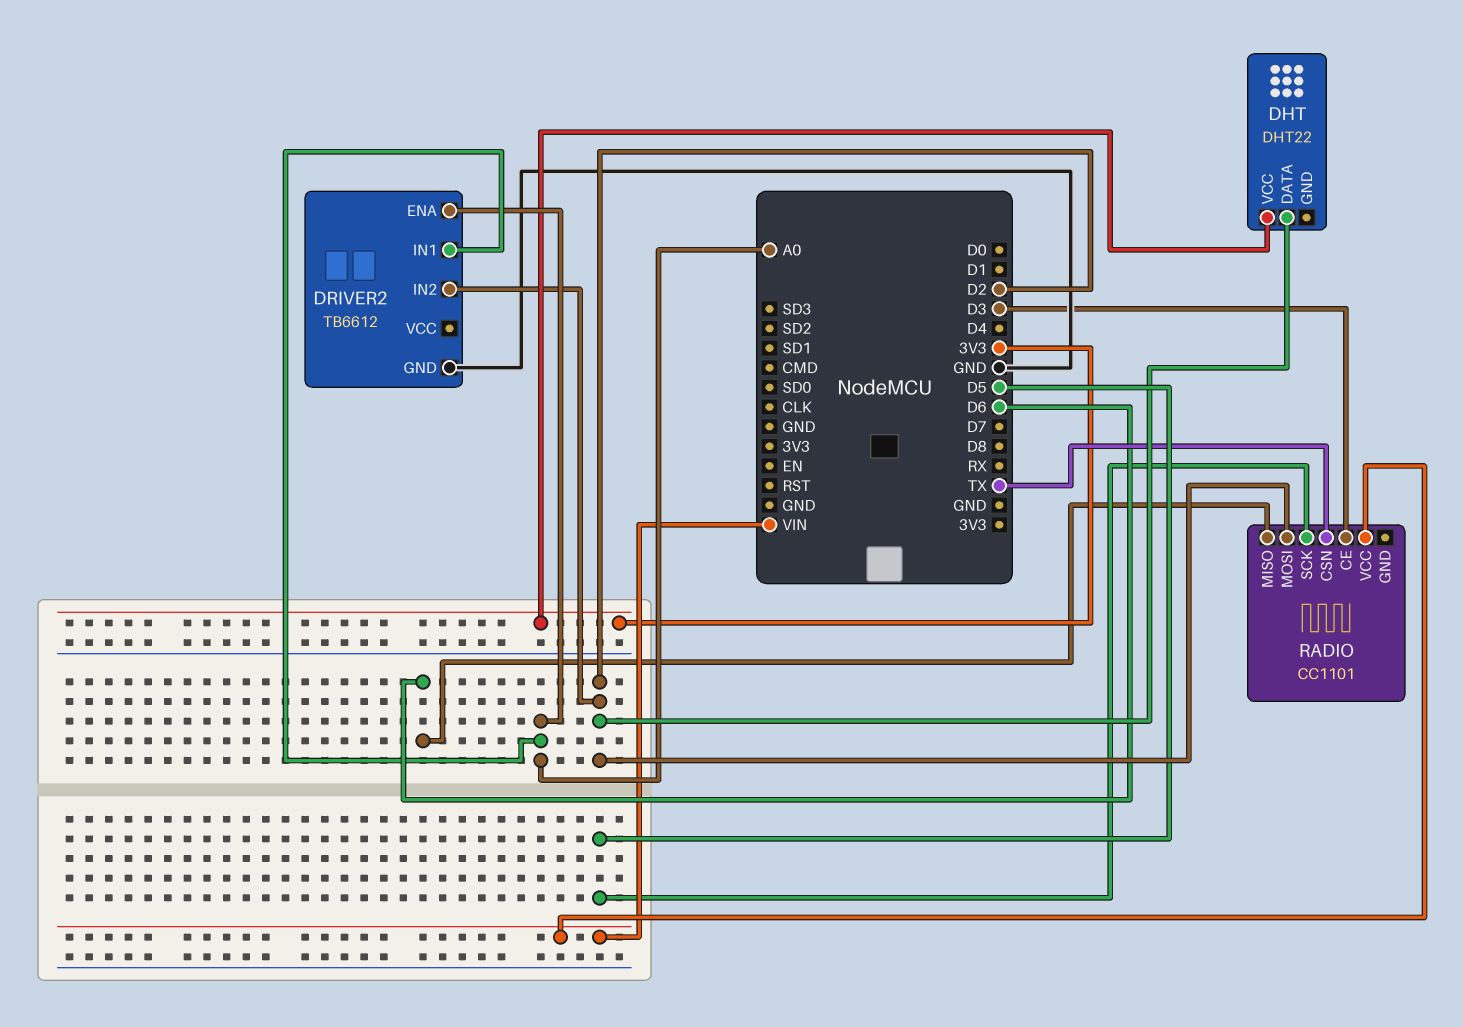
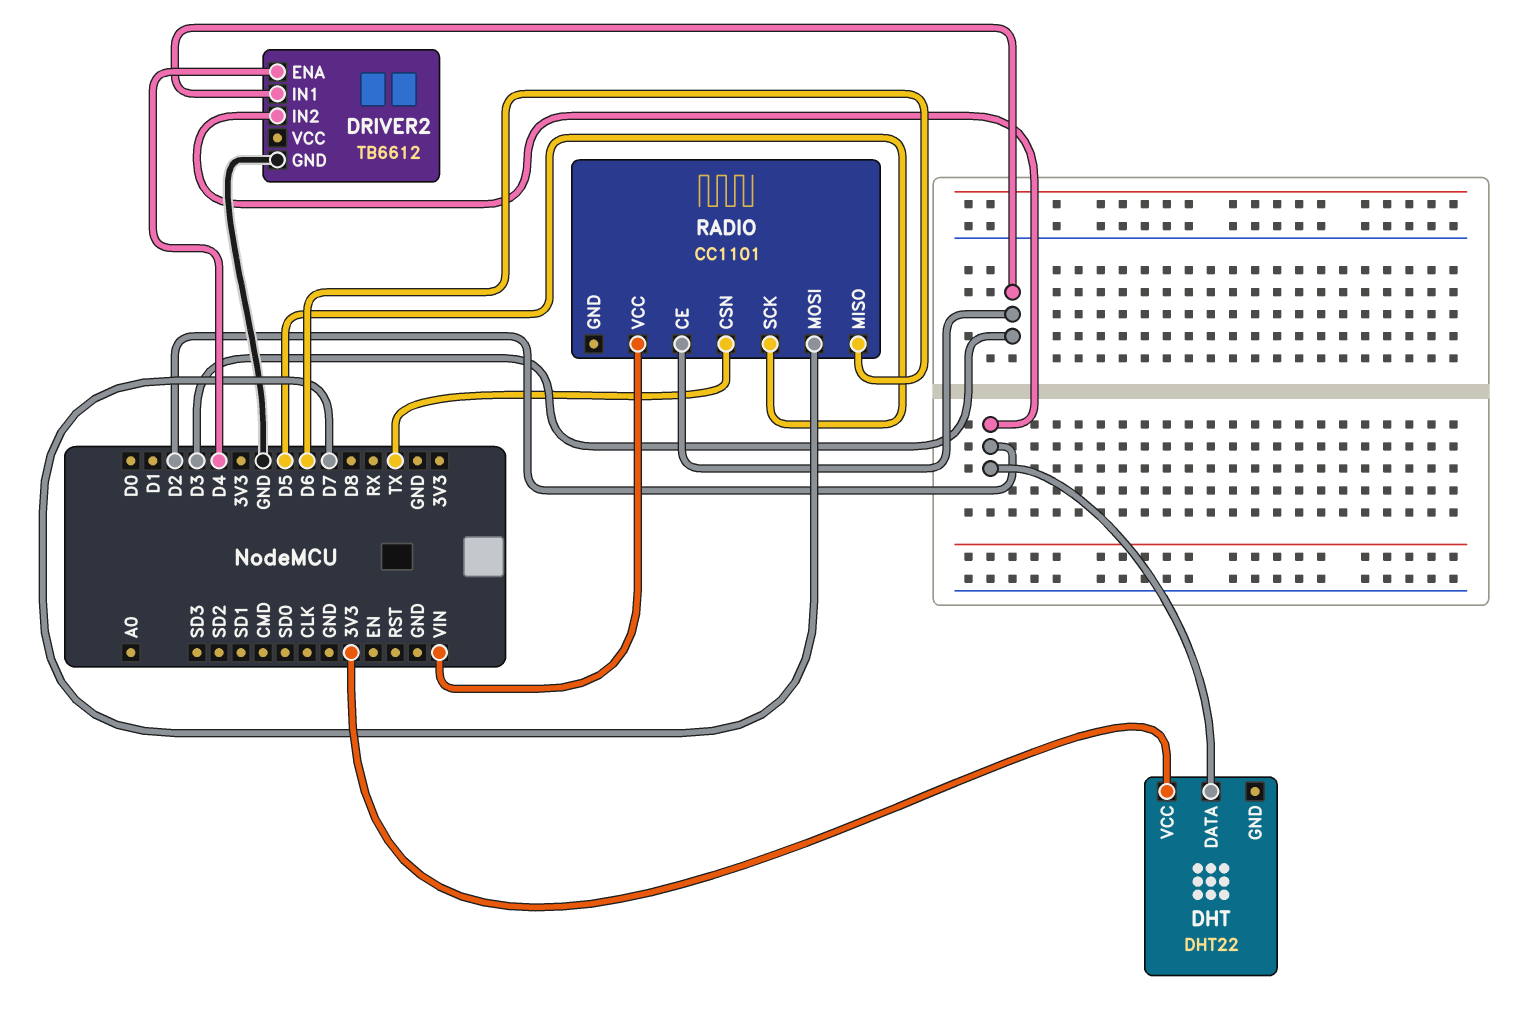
DRIVER2 pin ENA: A0 -> D4
DRIVER2 pin IN1: A0 -> D3
RADIO pin MOSI: D2 -> D7

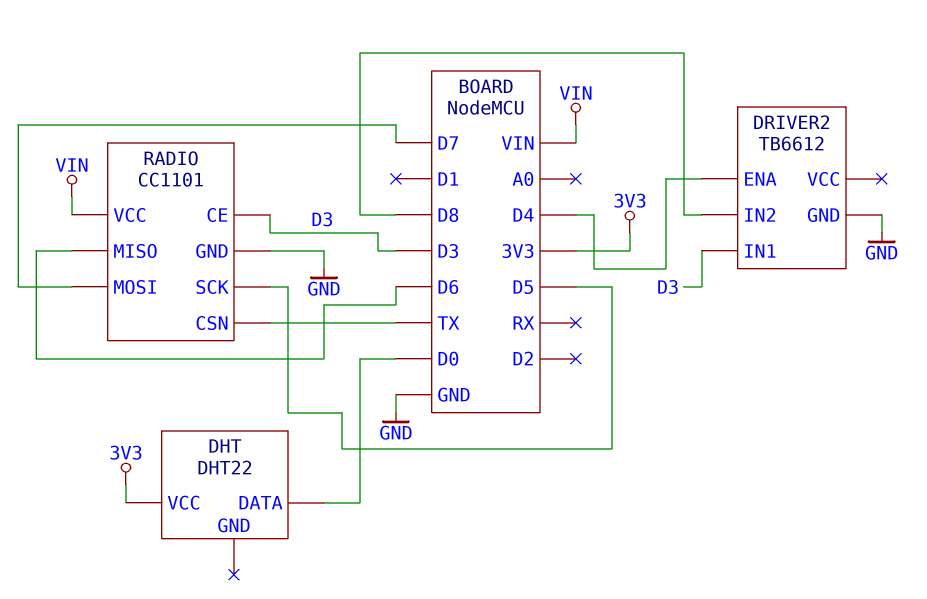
DHT pin DATA: D2 -> D0
DRIVER2 pin IN2: D2 -> D8
RADIO pin GND: none -> GND

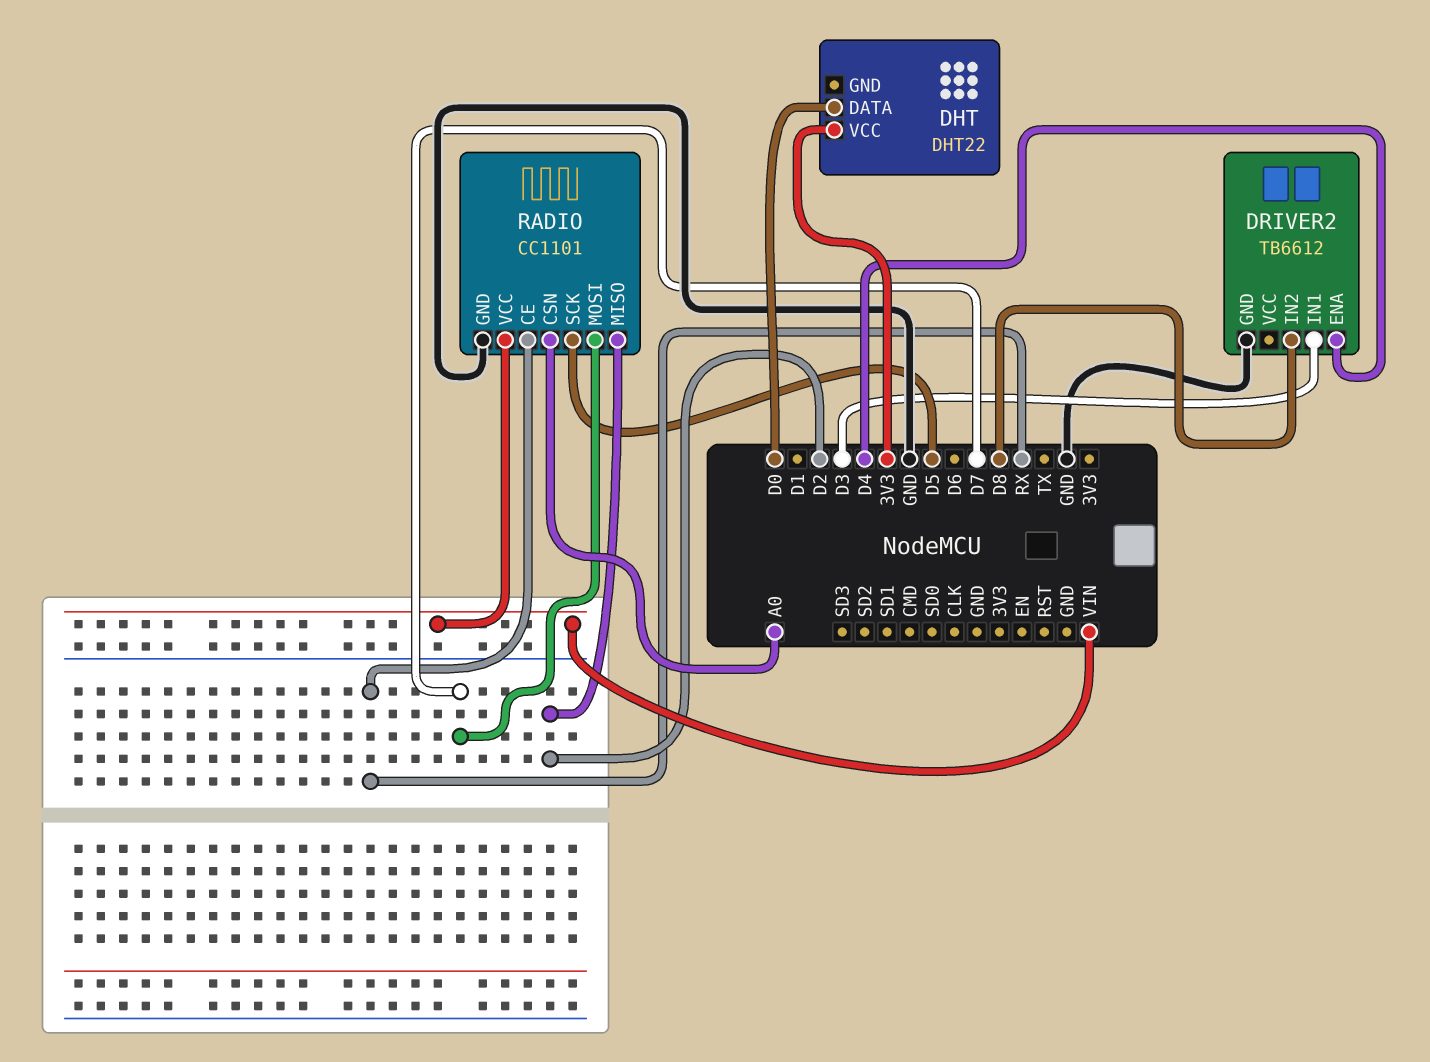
RADIO pin CE: D3 -> RX
RADIO pin CSN: TX -> A0
RADIO pin MISO: D6 -> D2

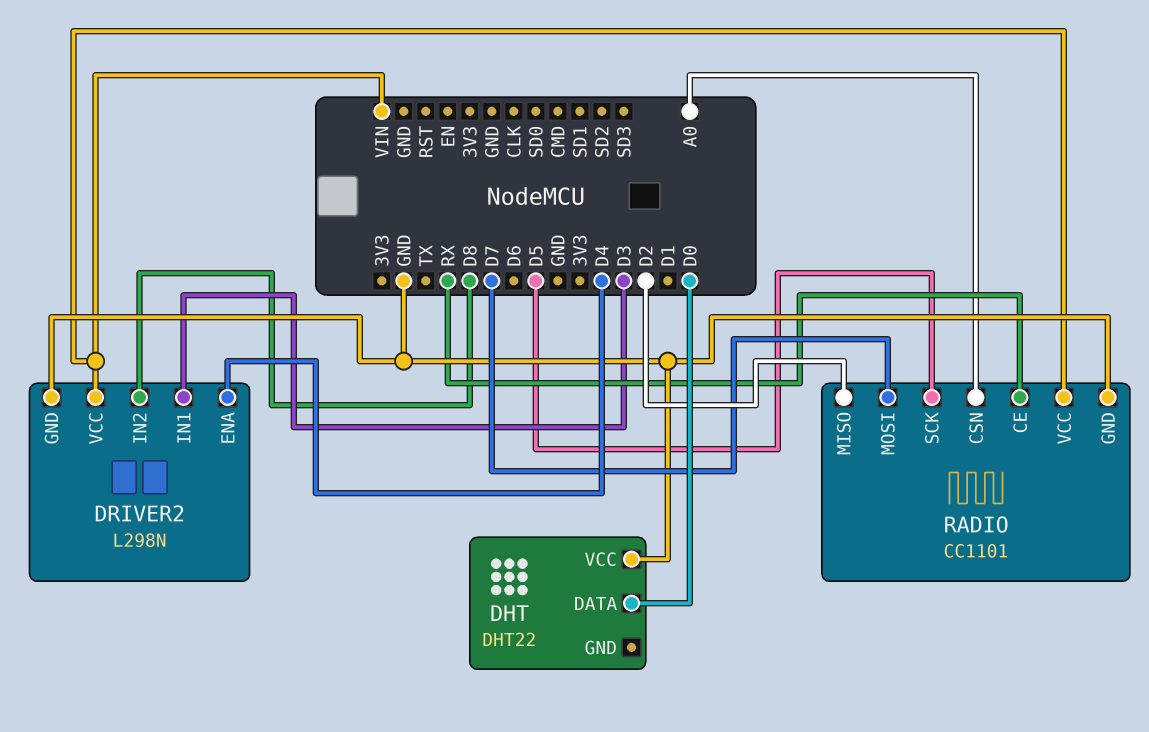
DHT pin VCC: 3V3 -> GND
DRIVER2: TB6612 -> L298N
DRIVER2 pin VCC: none -> VIN

